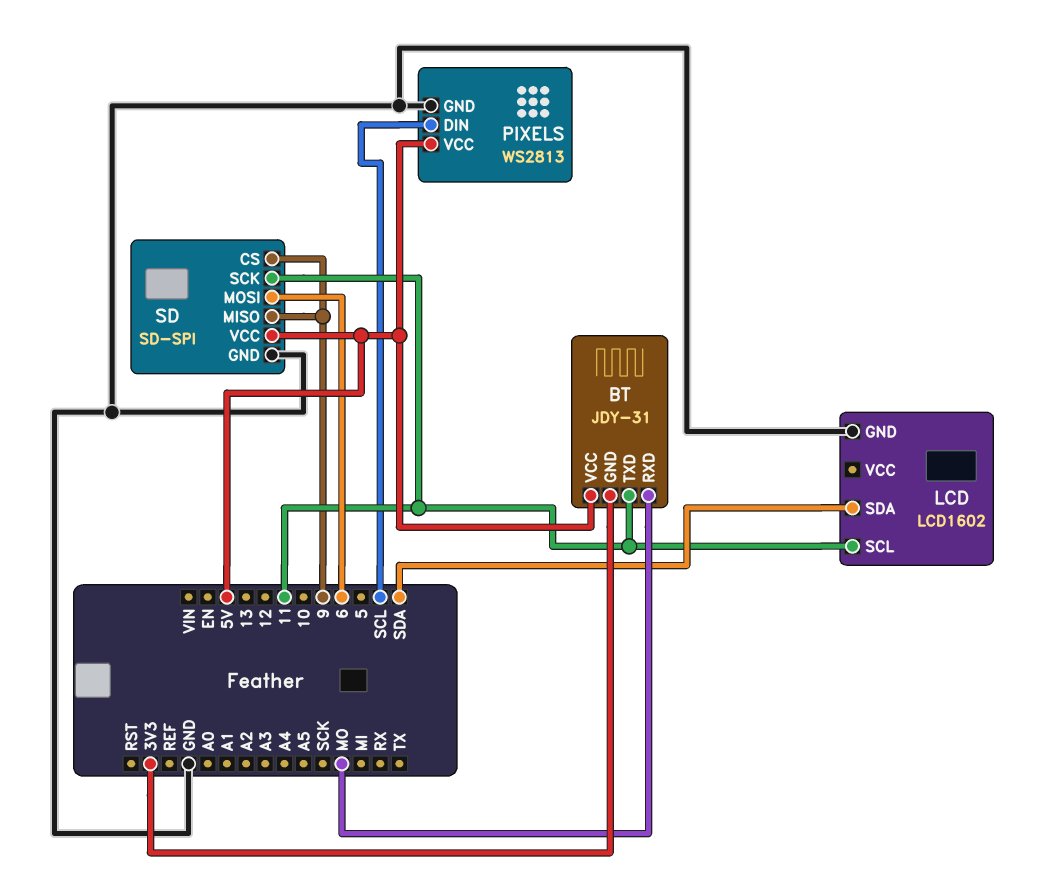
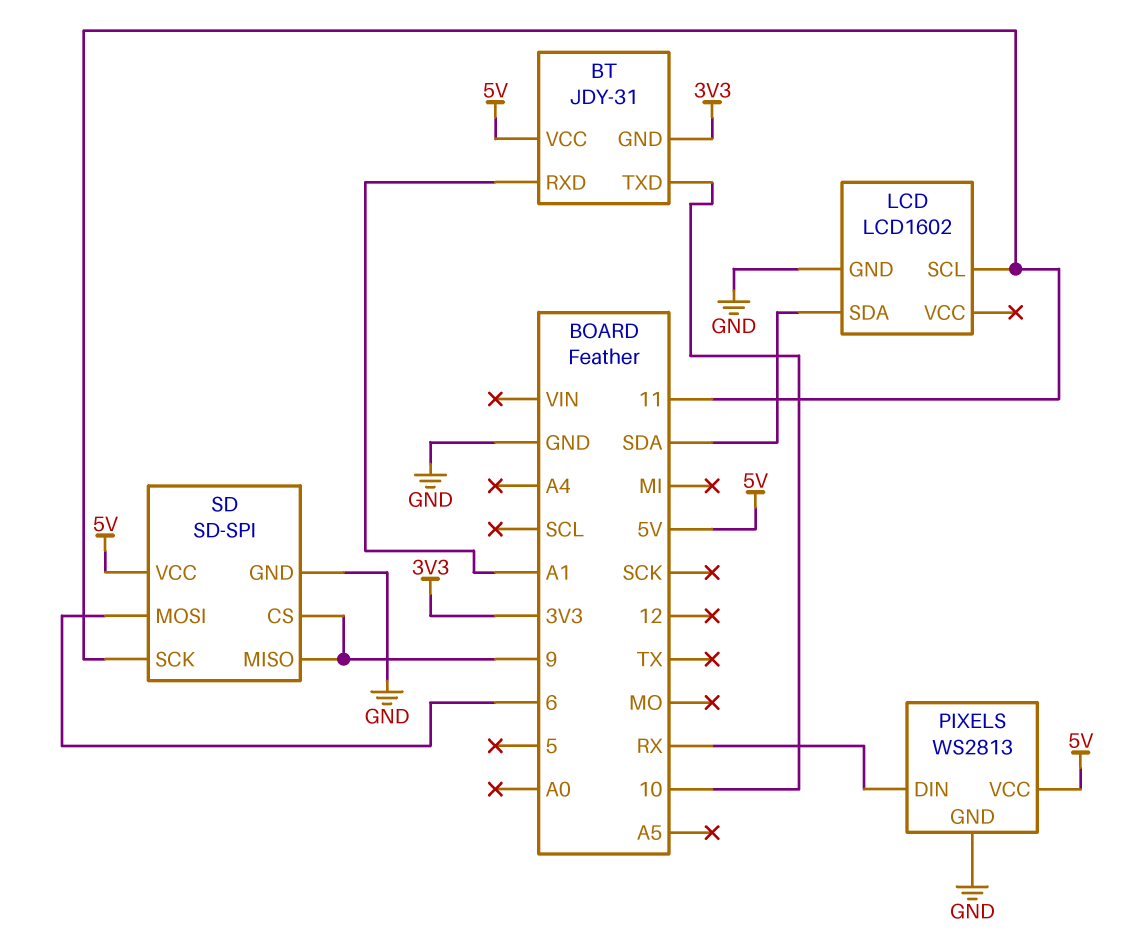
BT pin RXD: MO -> A1
BT pin TXD: 11 -> 10
PIXELS pin DIN: SCL -> RX

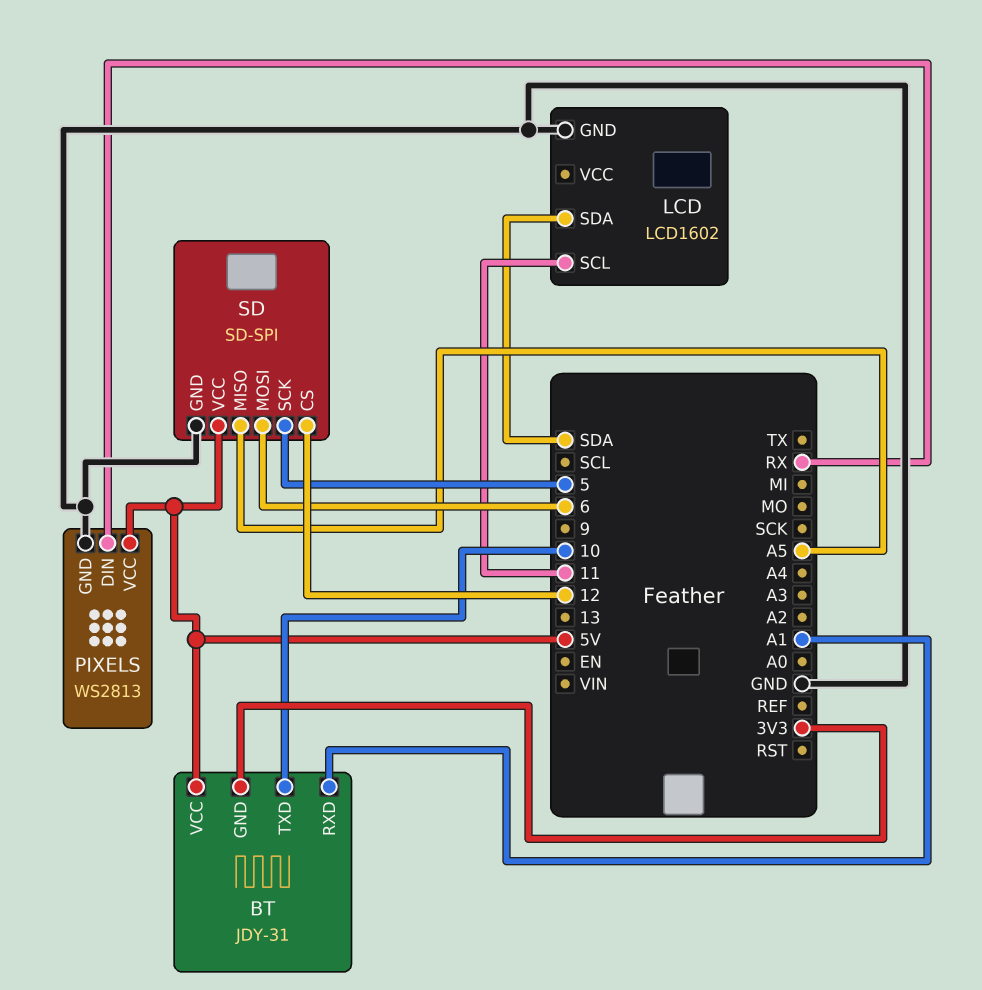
SD pin CS: 9 -> 12
SD pin MISO: 9 -> A5
SD pin SCK: 11 -> 5

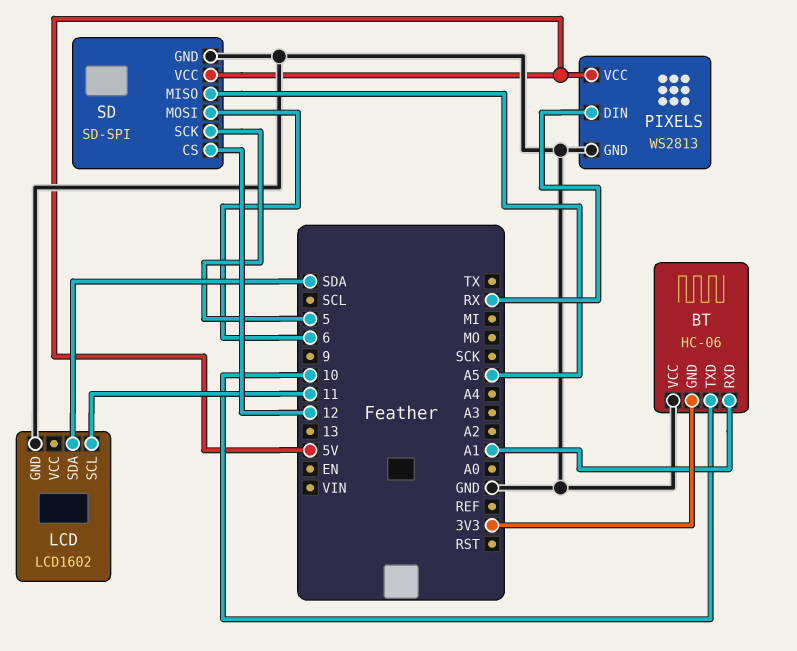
BT: JDY-31 -> HC-06
BT pin VCC: 5V -> GND

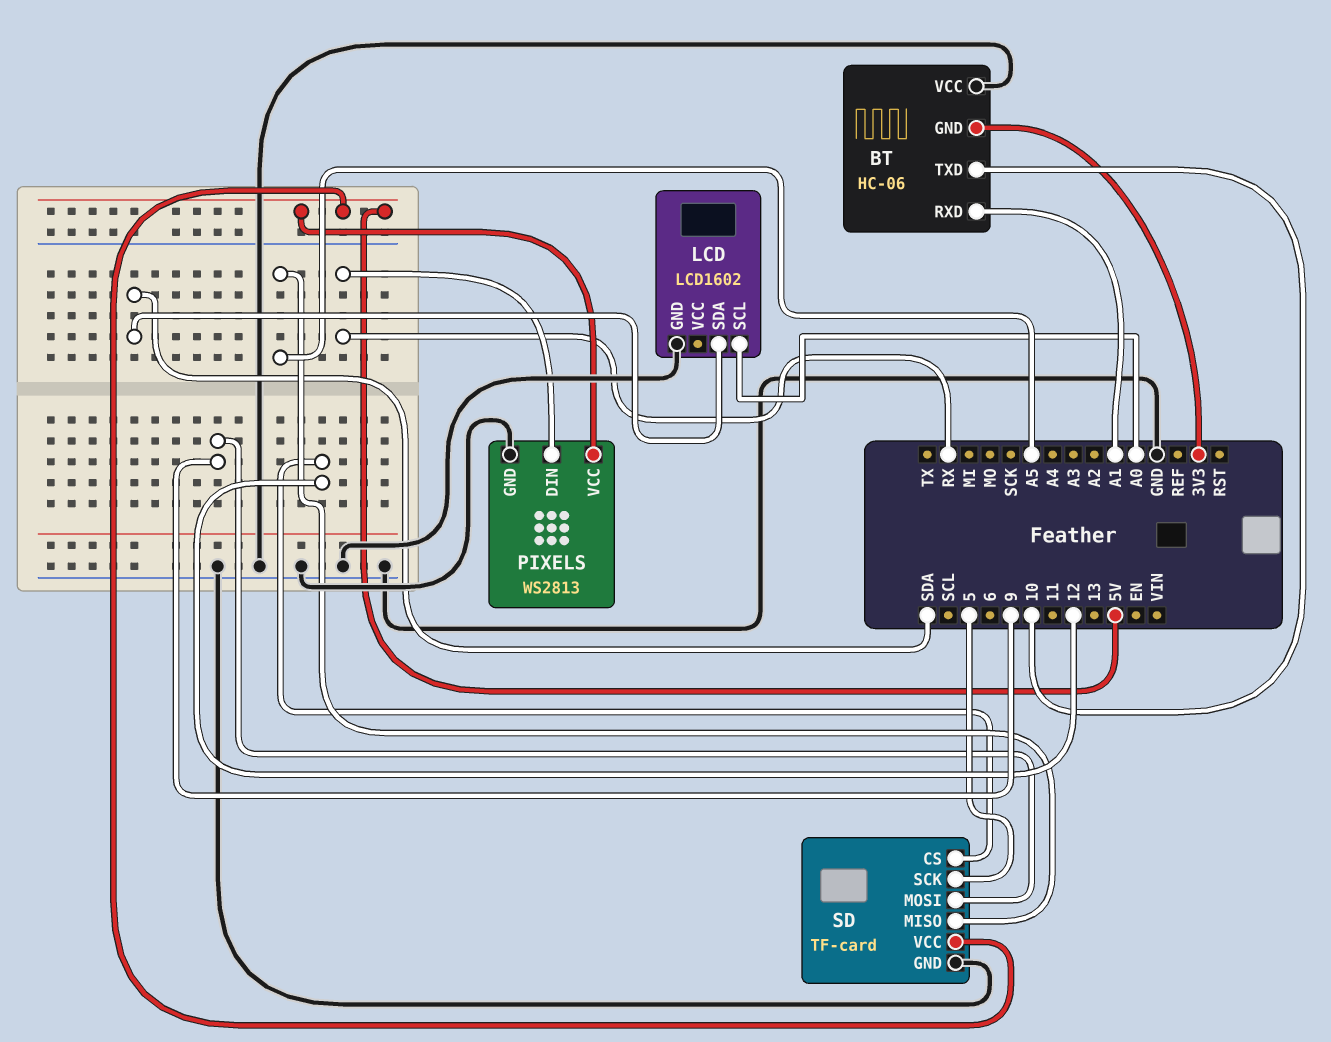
LCD pin SCL: 11 -> A0
SD: SD-SPI -> TF-card
SD pin MOSI: 6 -> 9

